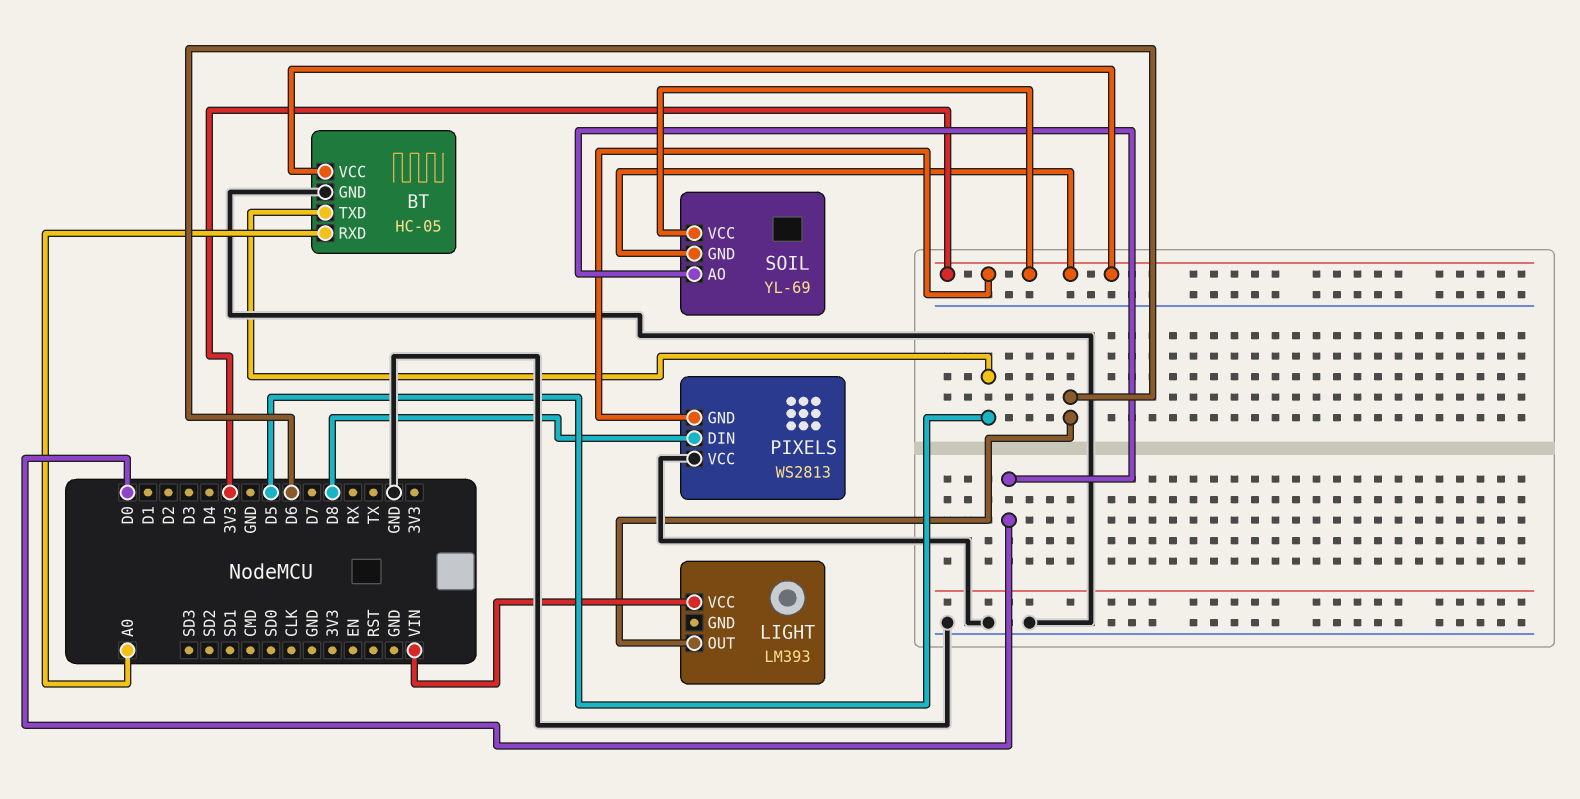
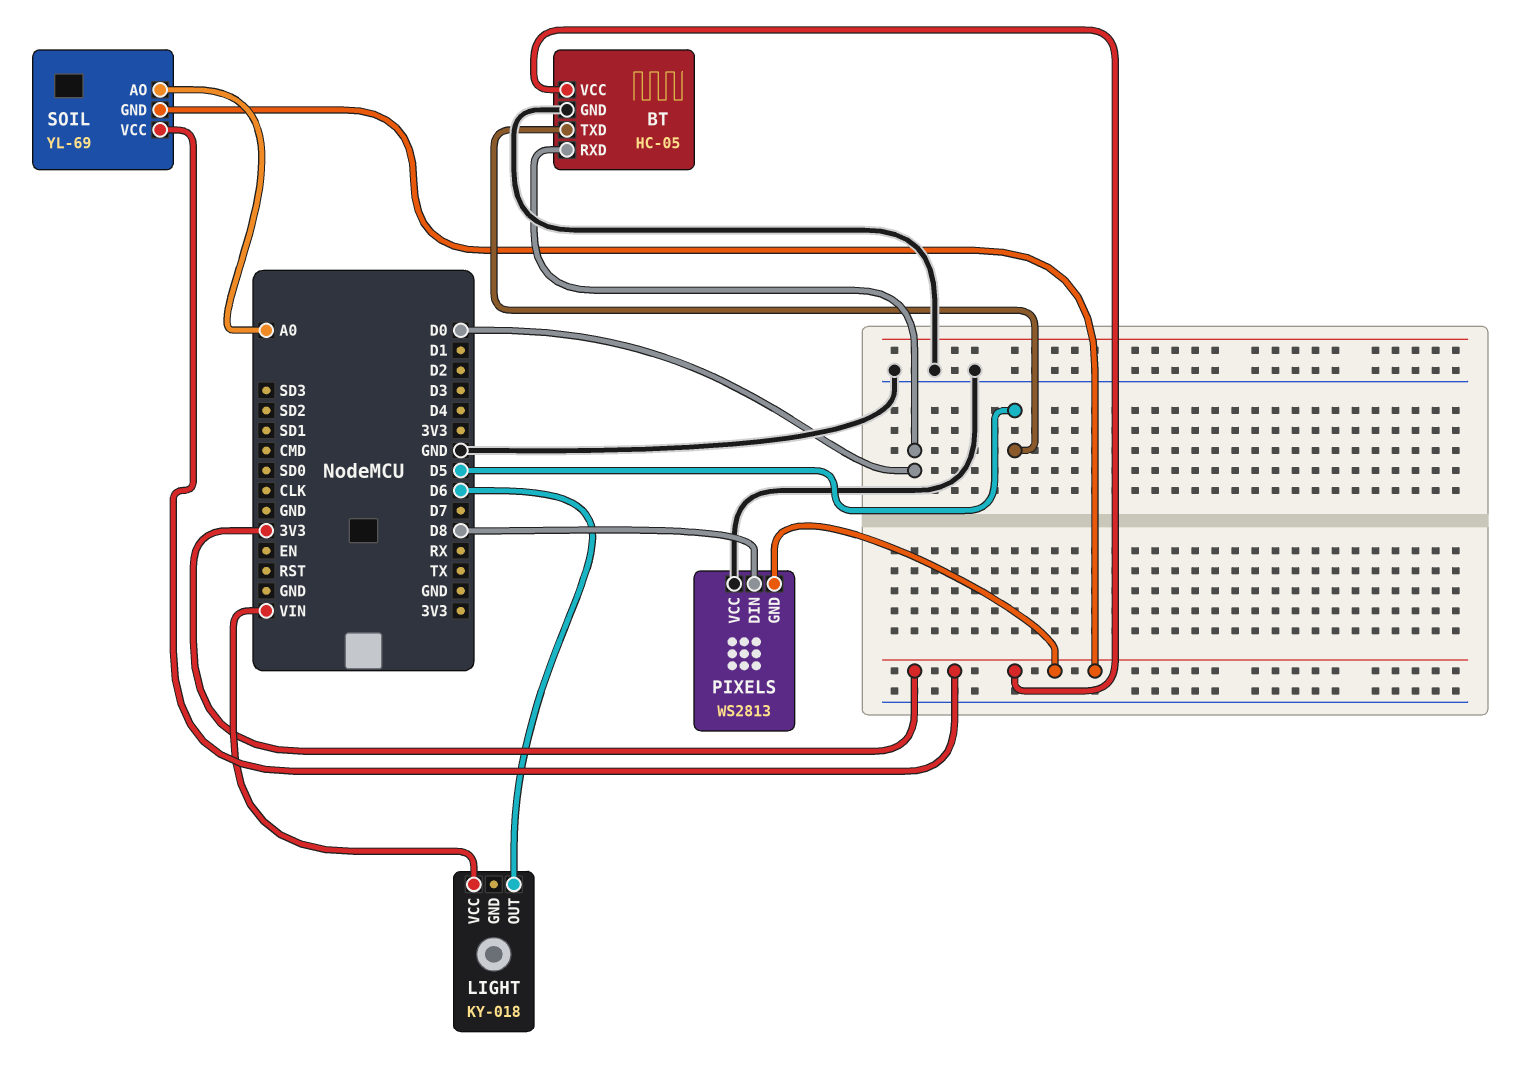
BT pin RXD: A0 -> D0
LIGHT: LM393 -> KY-018
SOIL pin AO: D0 -> A0

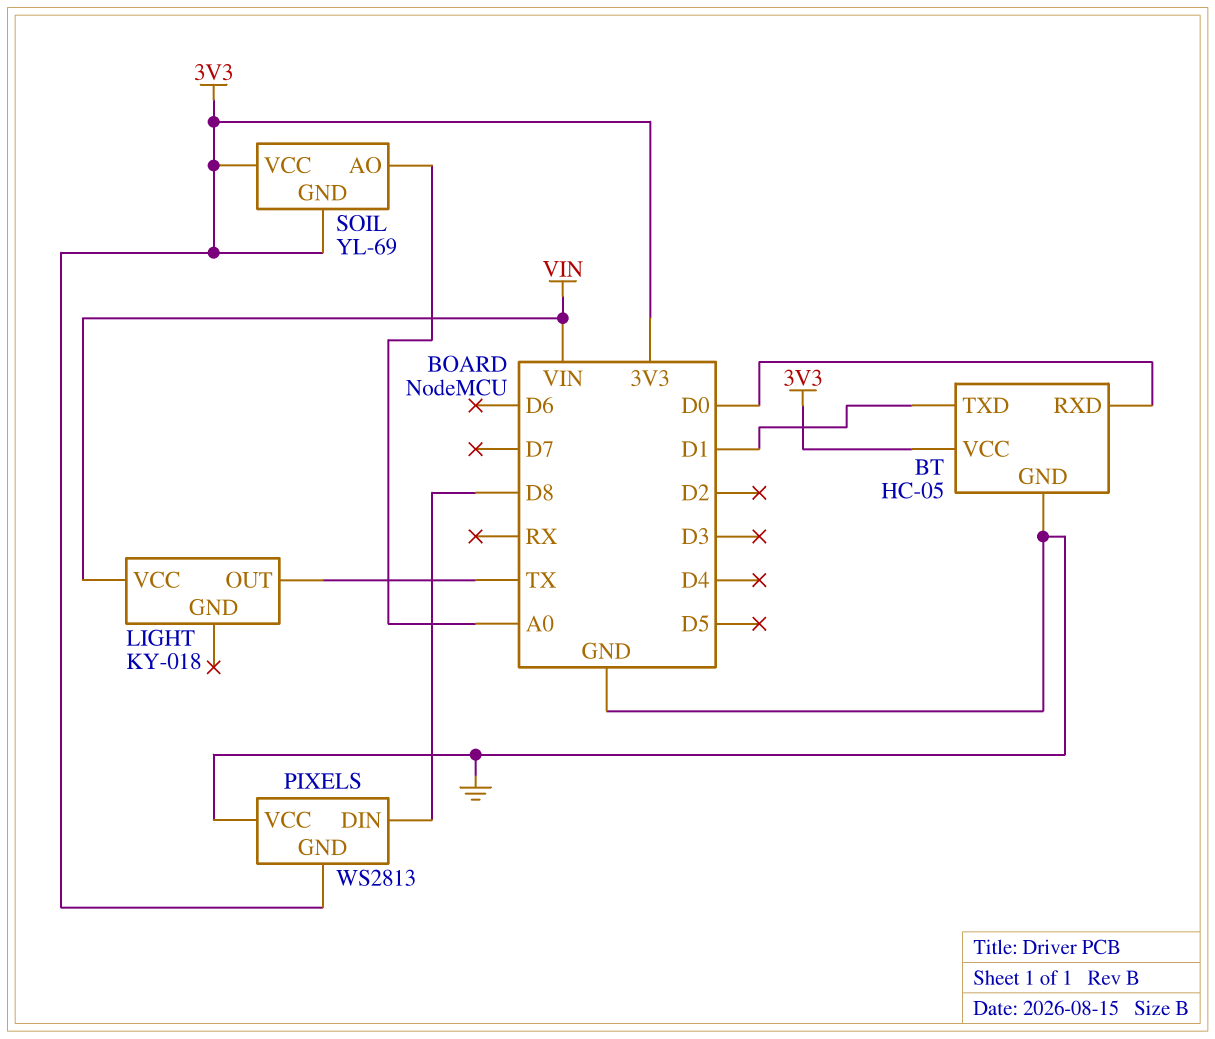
BT pin TXD: D5 -> D1
LIGHT pin OUT: D6 -> TX

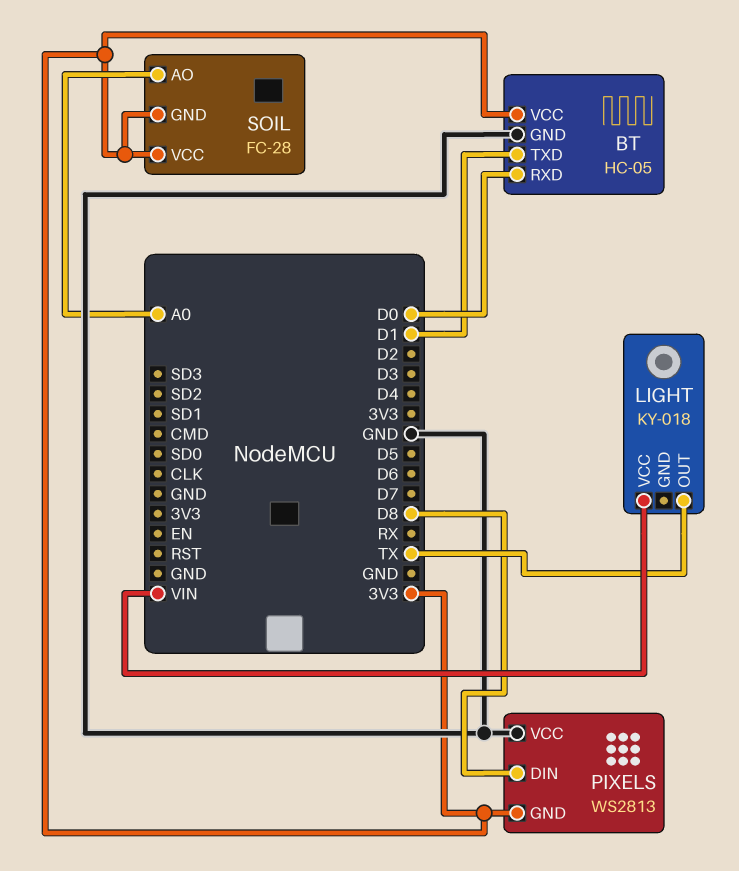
SOIL: YL-69 -> FC-28

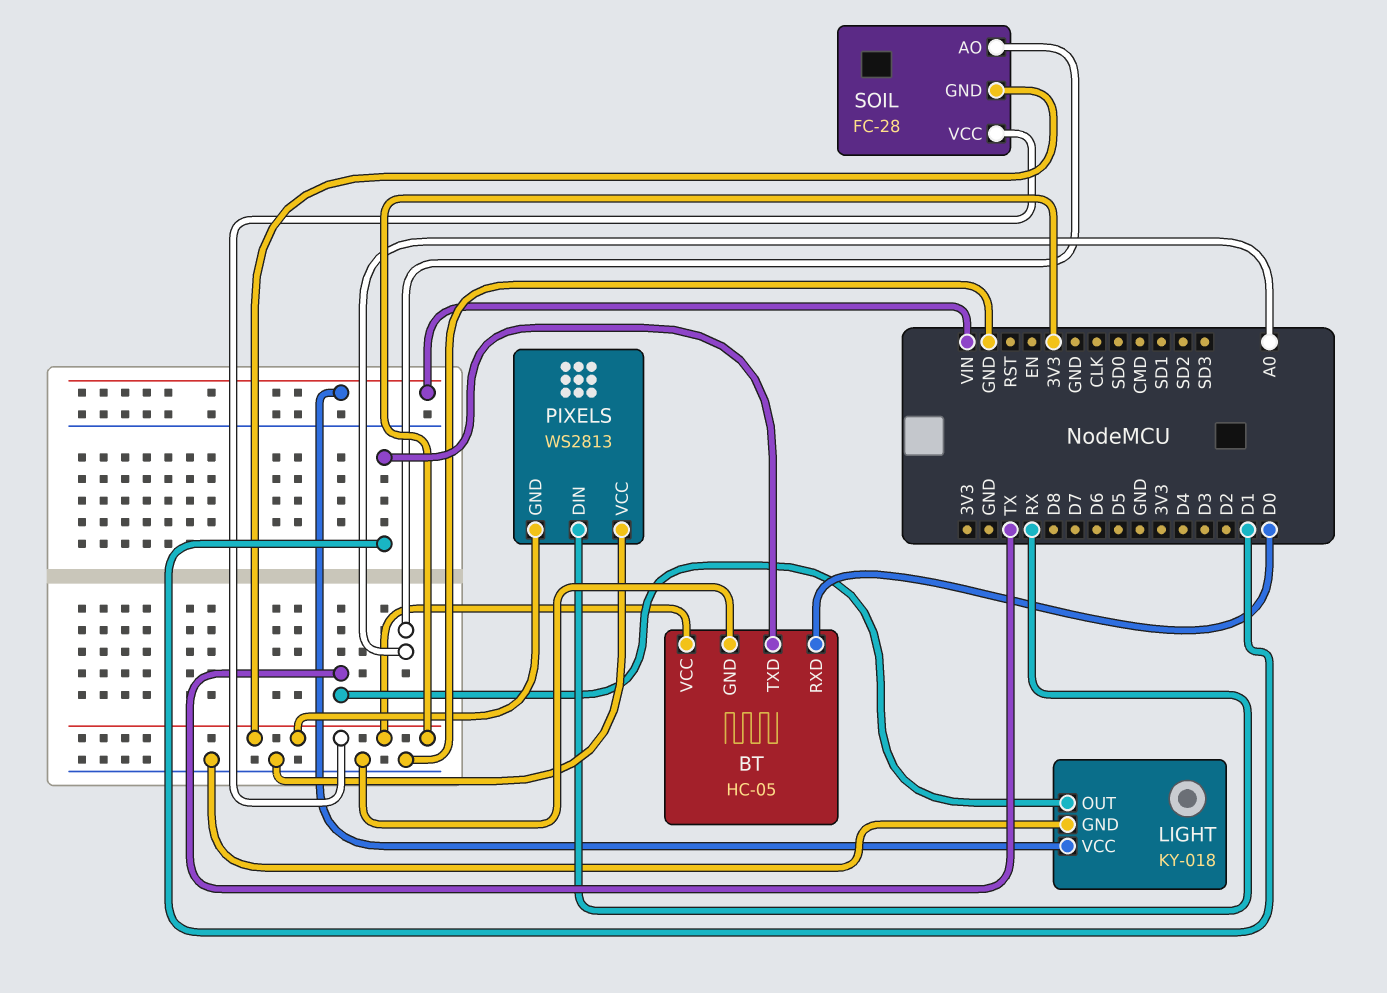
LIGHT pin GND: none -> GND
PIXELS pin DIN: D8 -> RX

